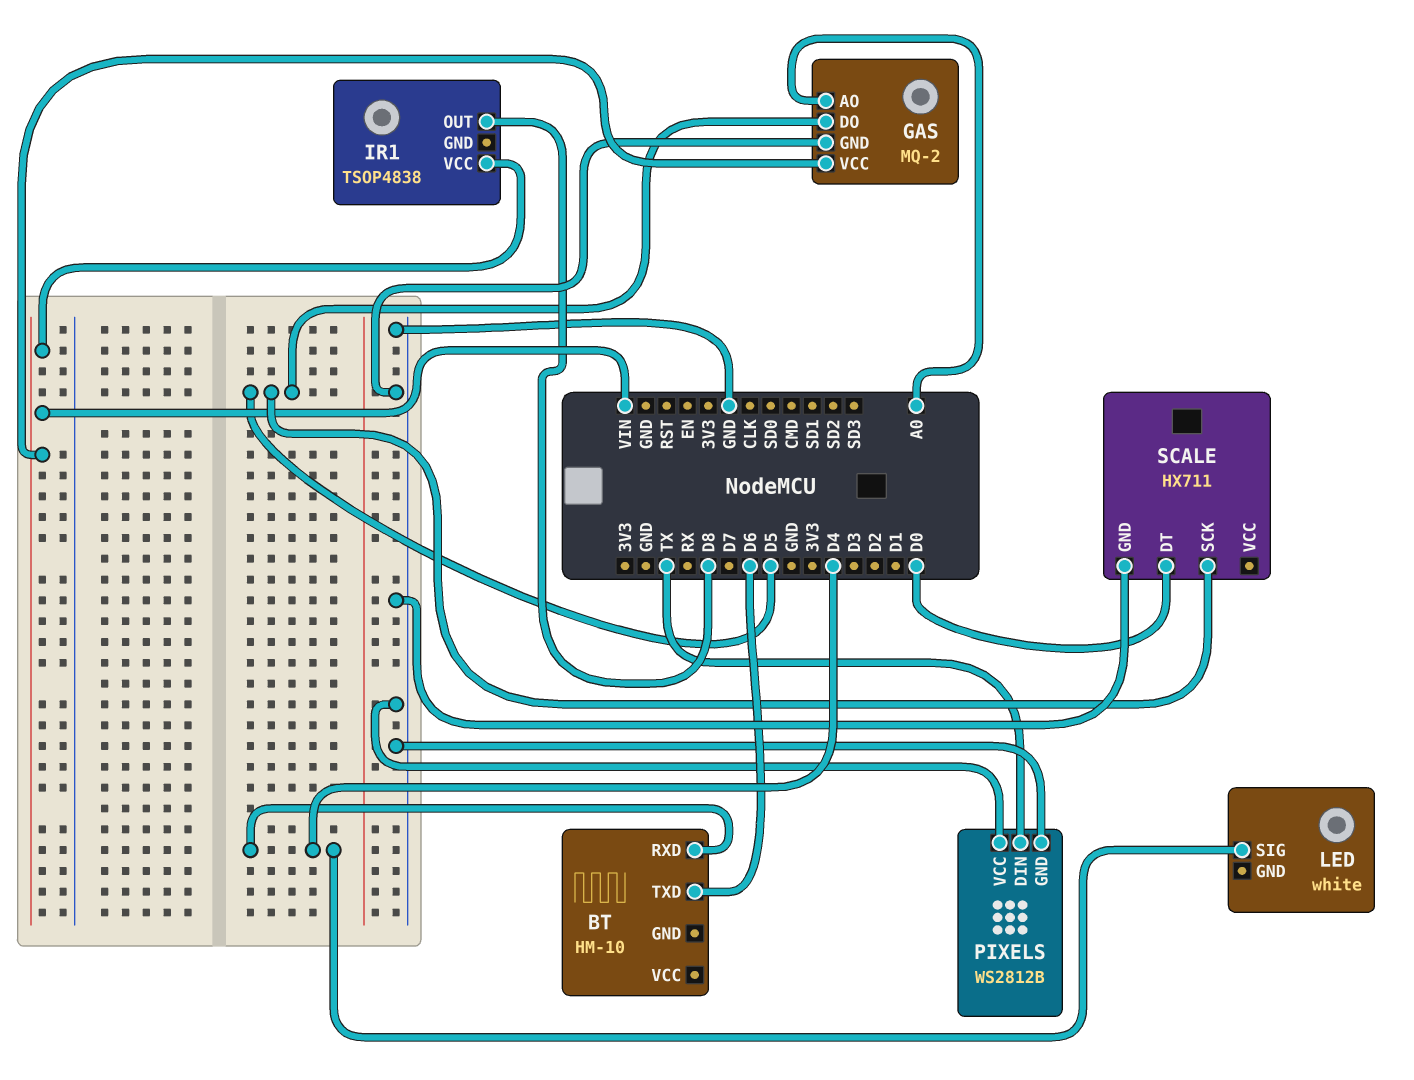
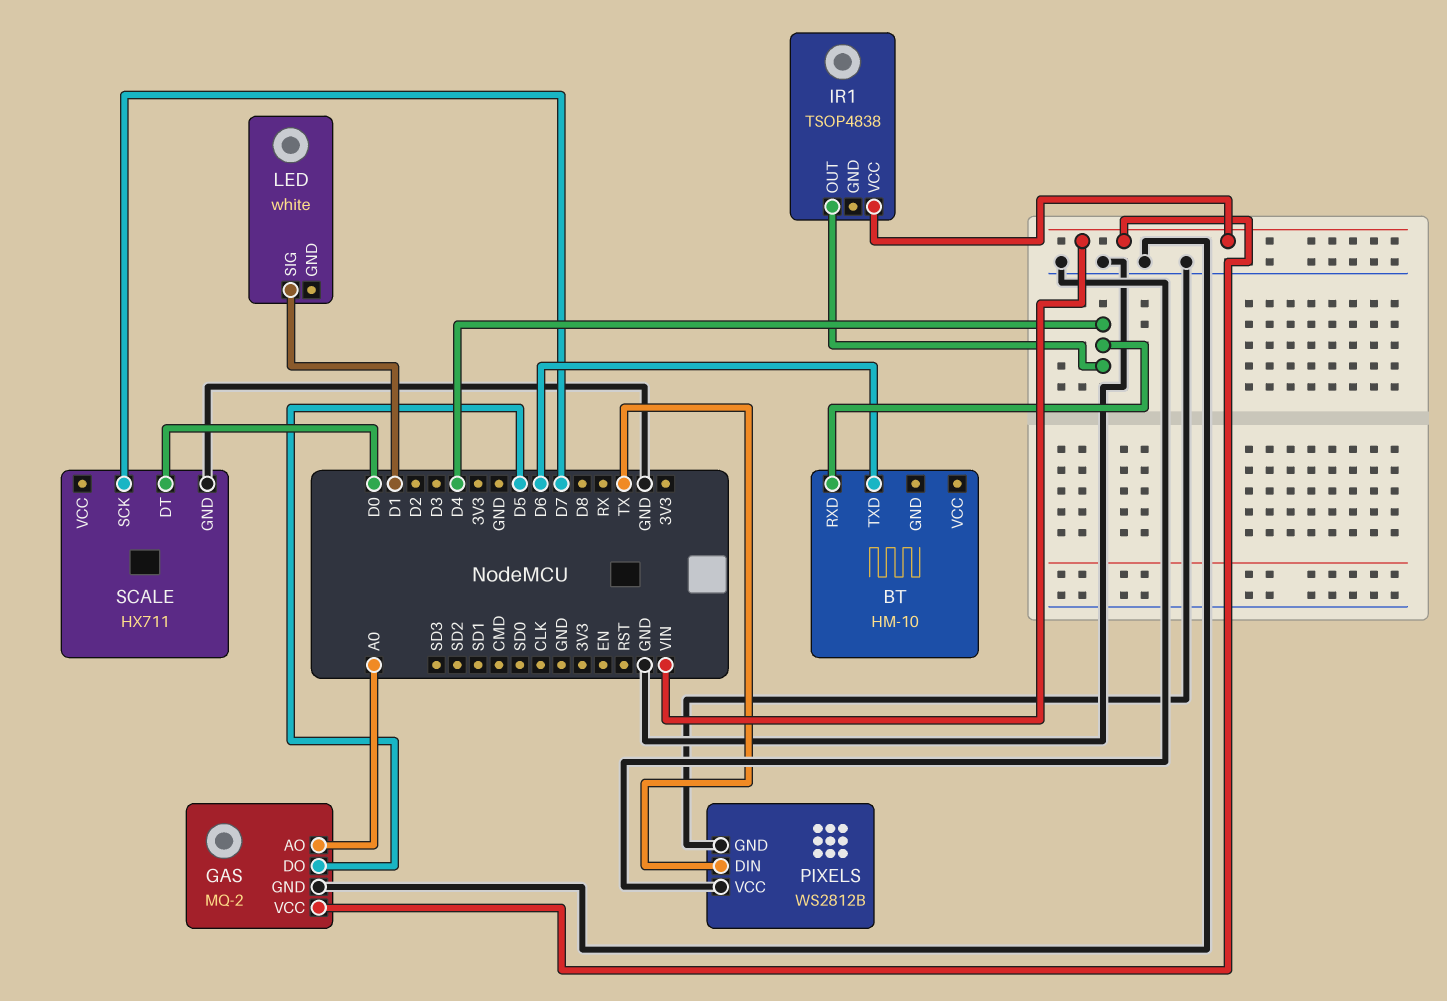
IR1 pin OUT: D8 -> D4
LED pin SIG: D4 -> D1
SCALE pin SCK: D5 -> D7

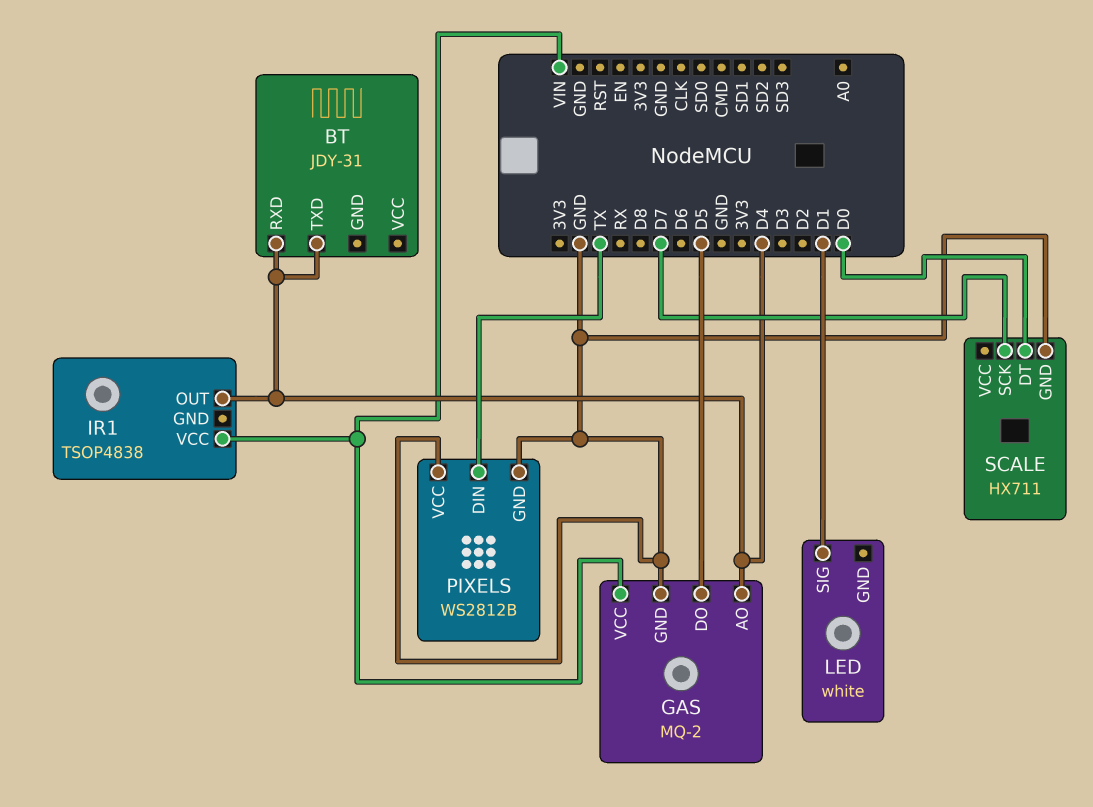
BT: HM-10 -> JDY-31
BT pin TXD: D6 -> D4
GAS pin AO: A0 -> D4

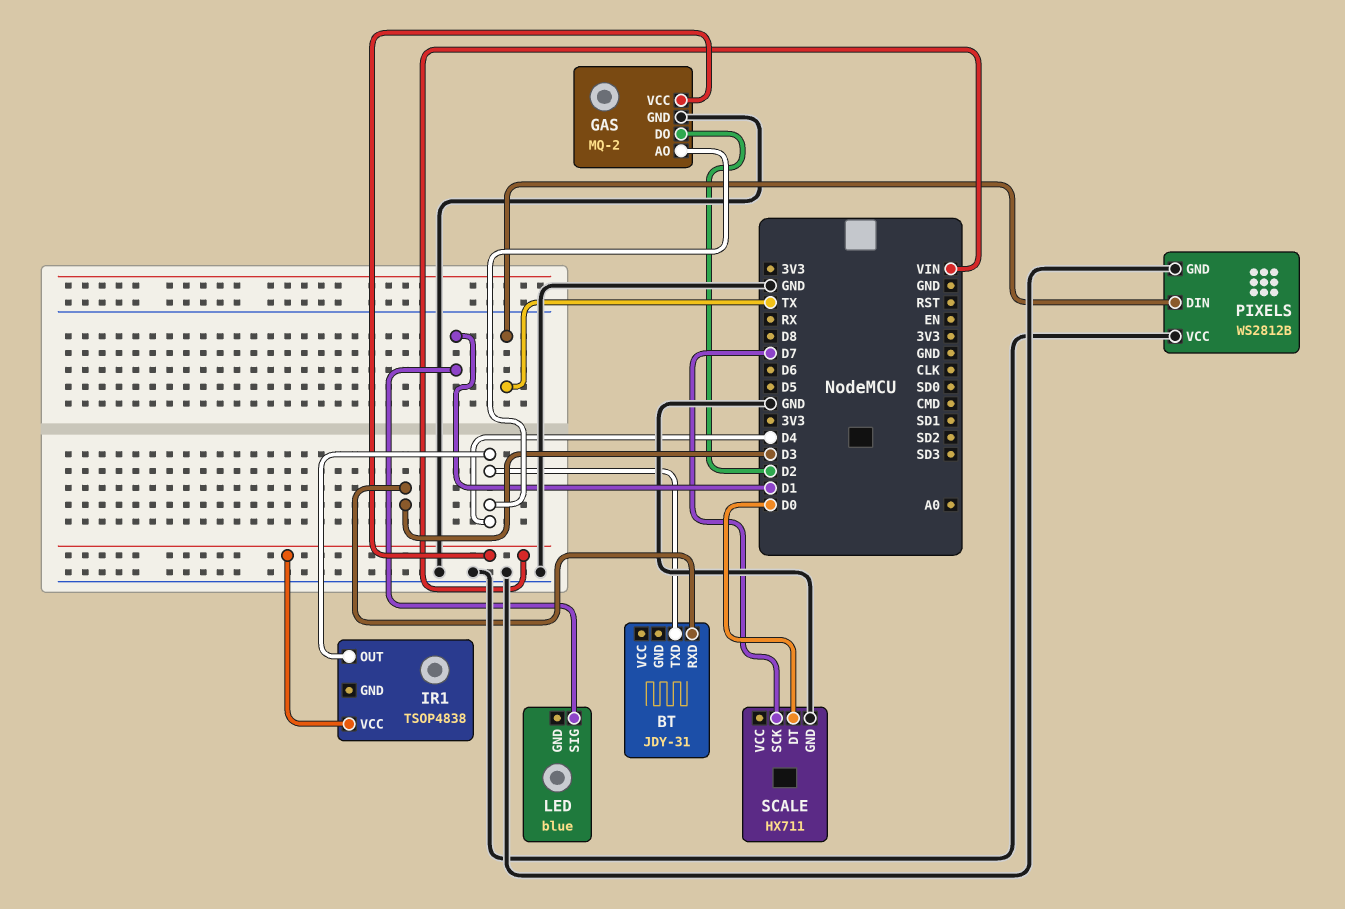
BT pin RXD: D4 -> D3
GAS pin DO: D5 -> D2
LED: white -> blue

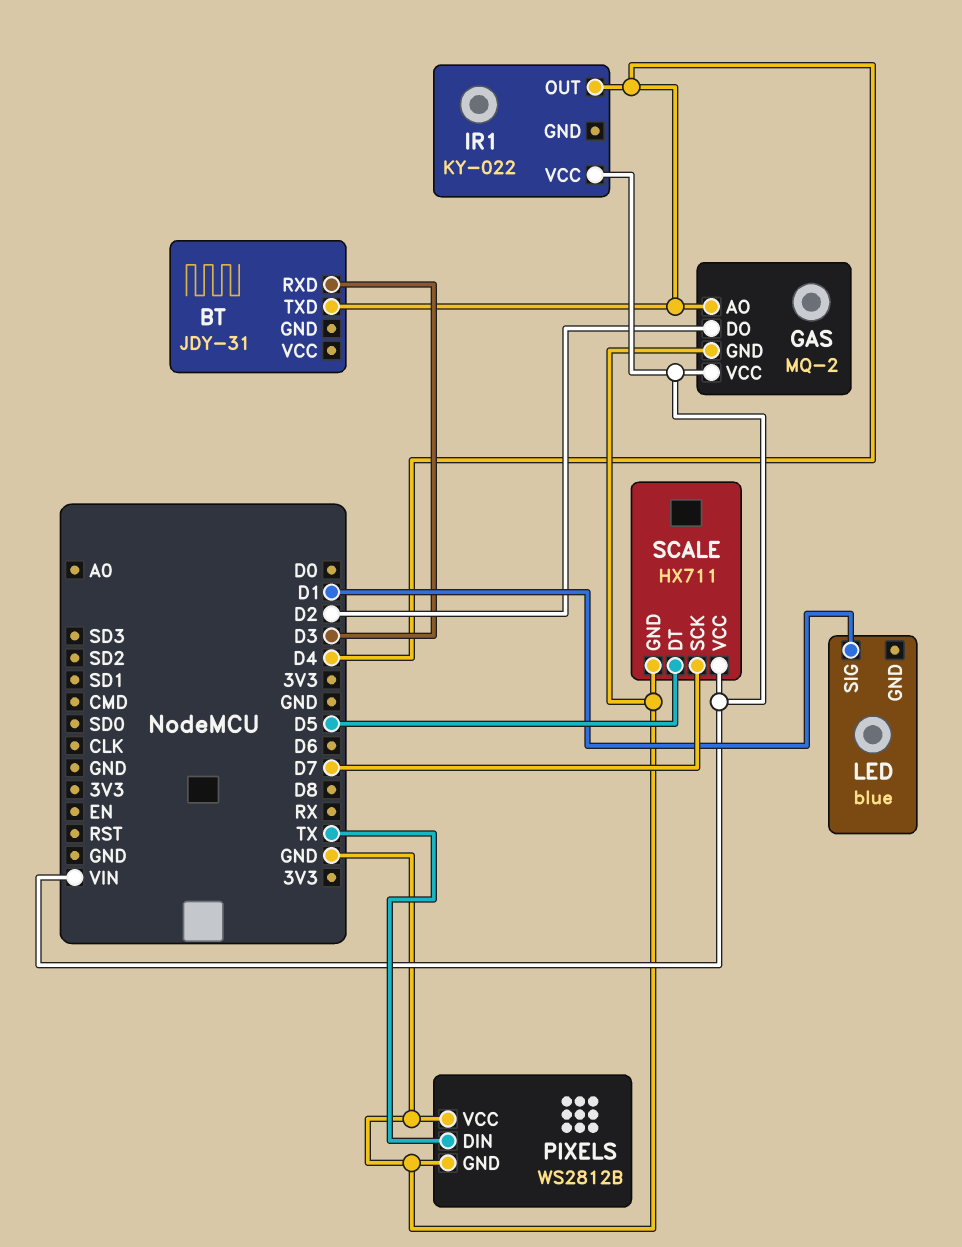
IR1: TSOP4838 -> KY-022
SCALE pin DT: D0 -> D5
SCALE pin VCC: none -> VIN

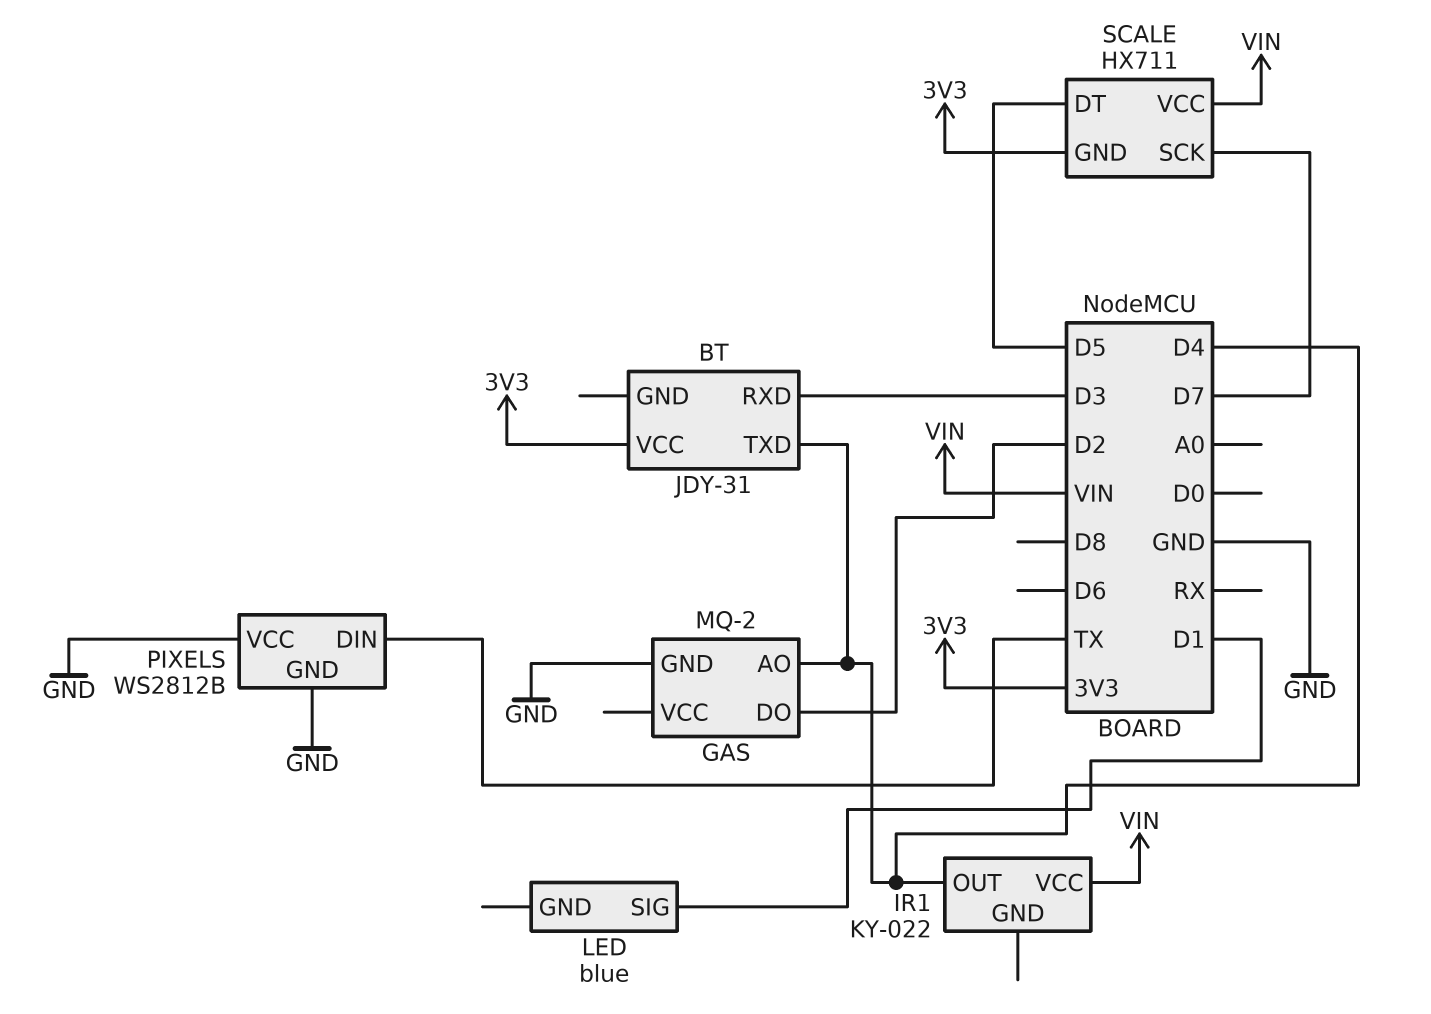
BT pin VCC: none -> 3V3
GAS pin VCC: VIN -> none
SCALE pin GND: GND -> 3V3

